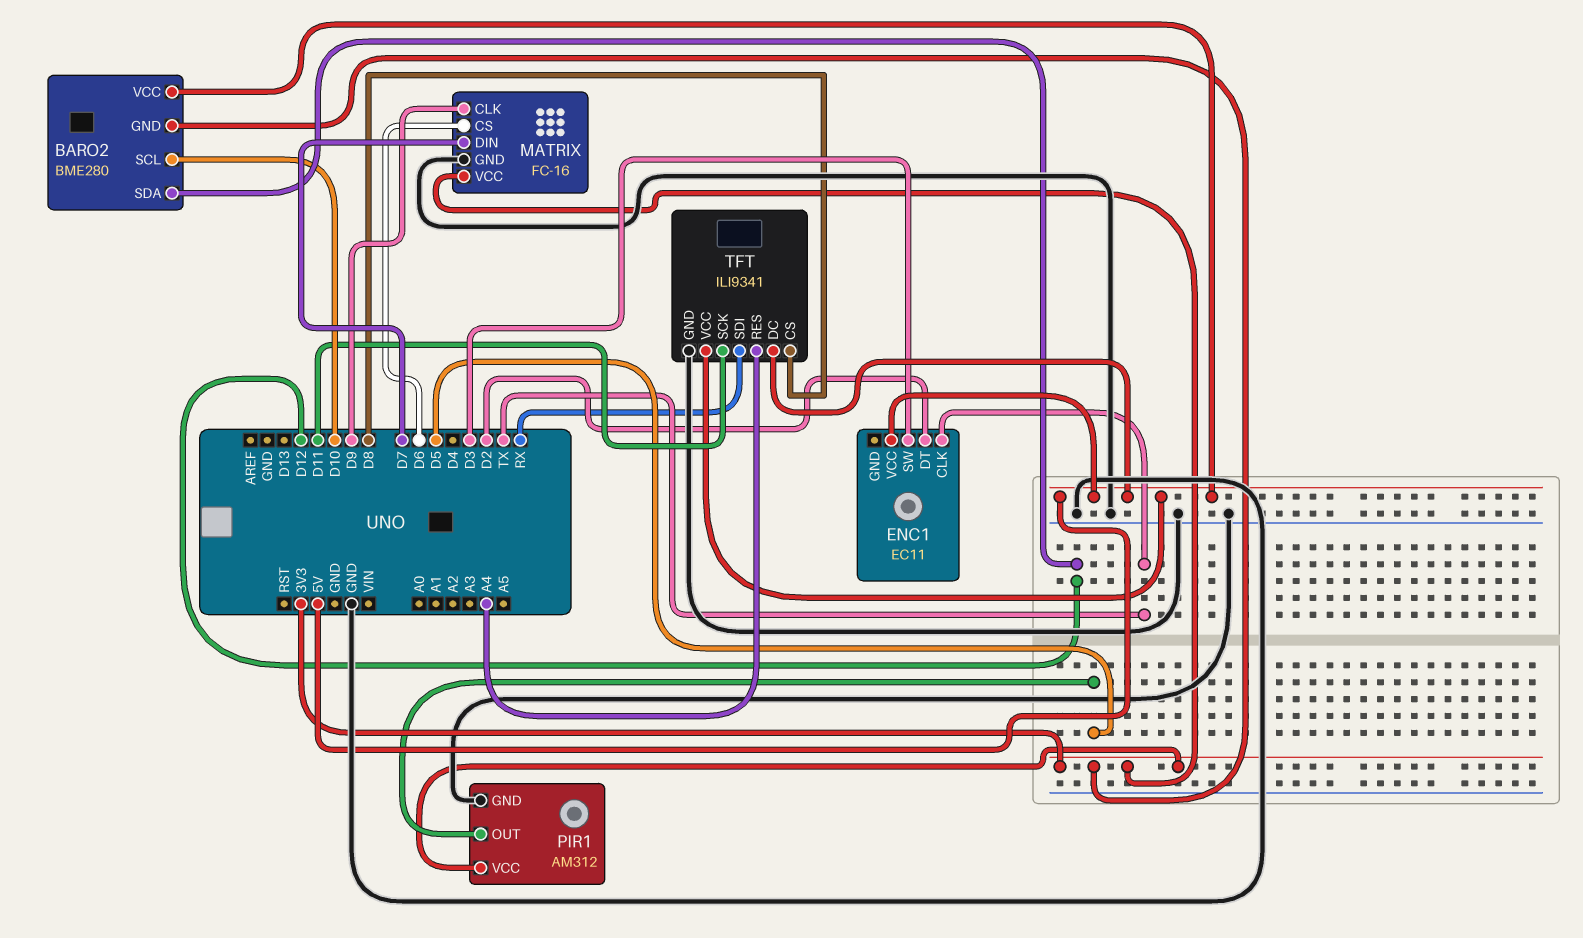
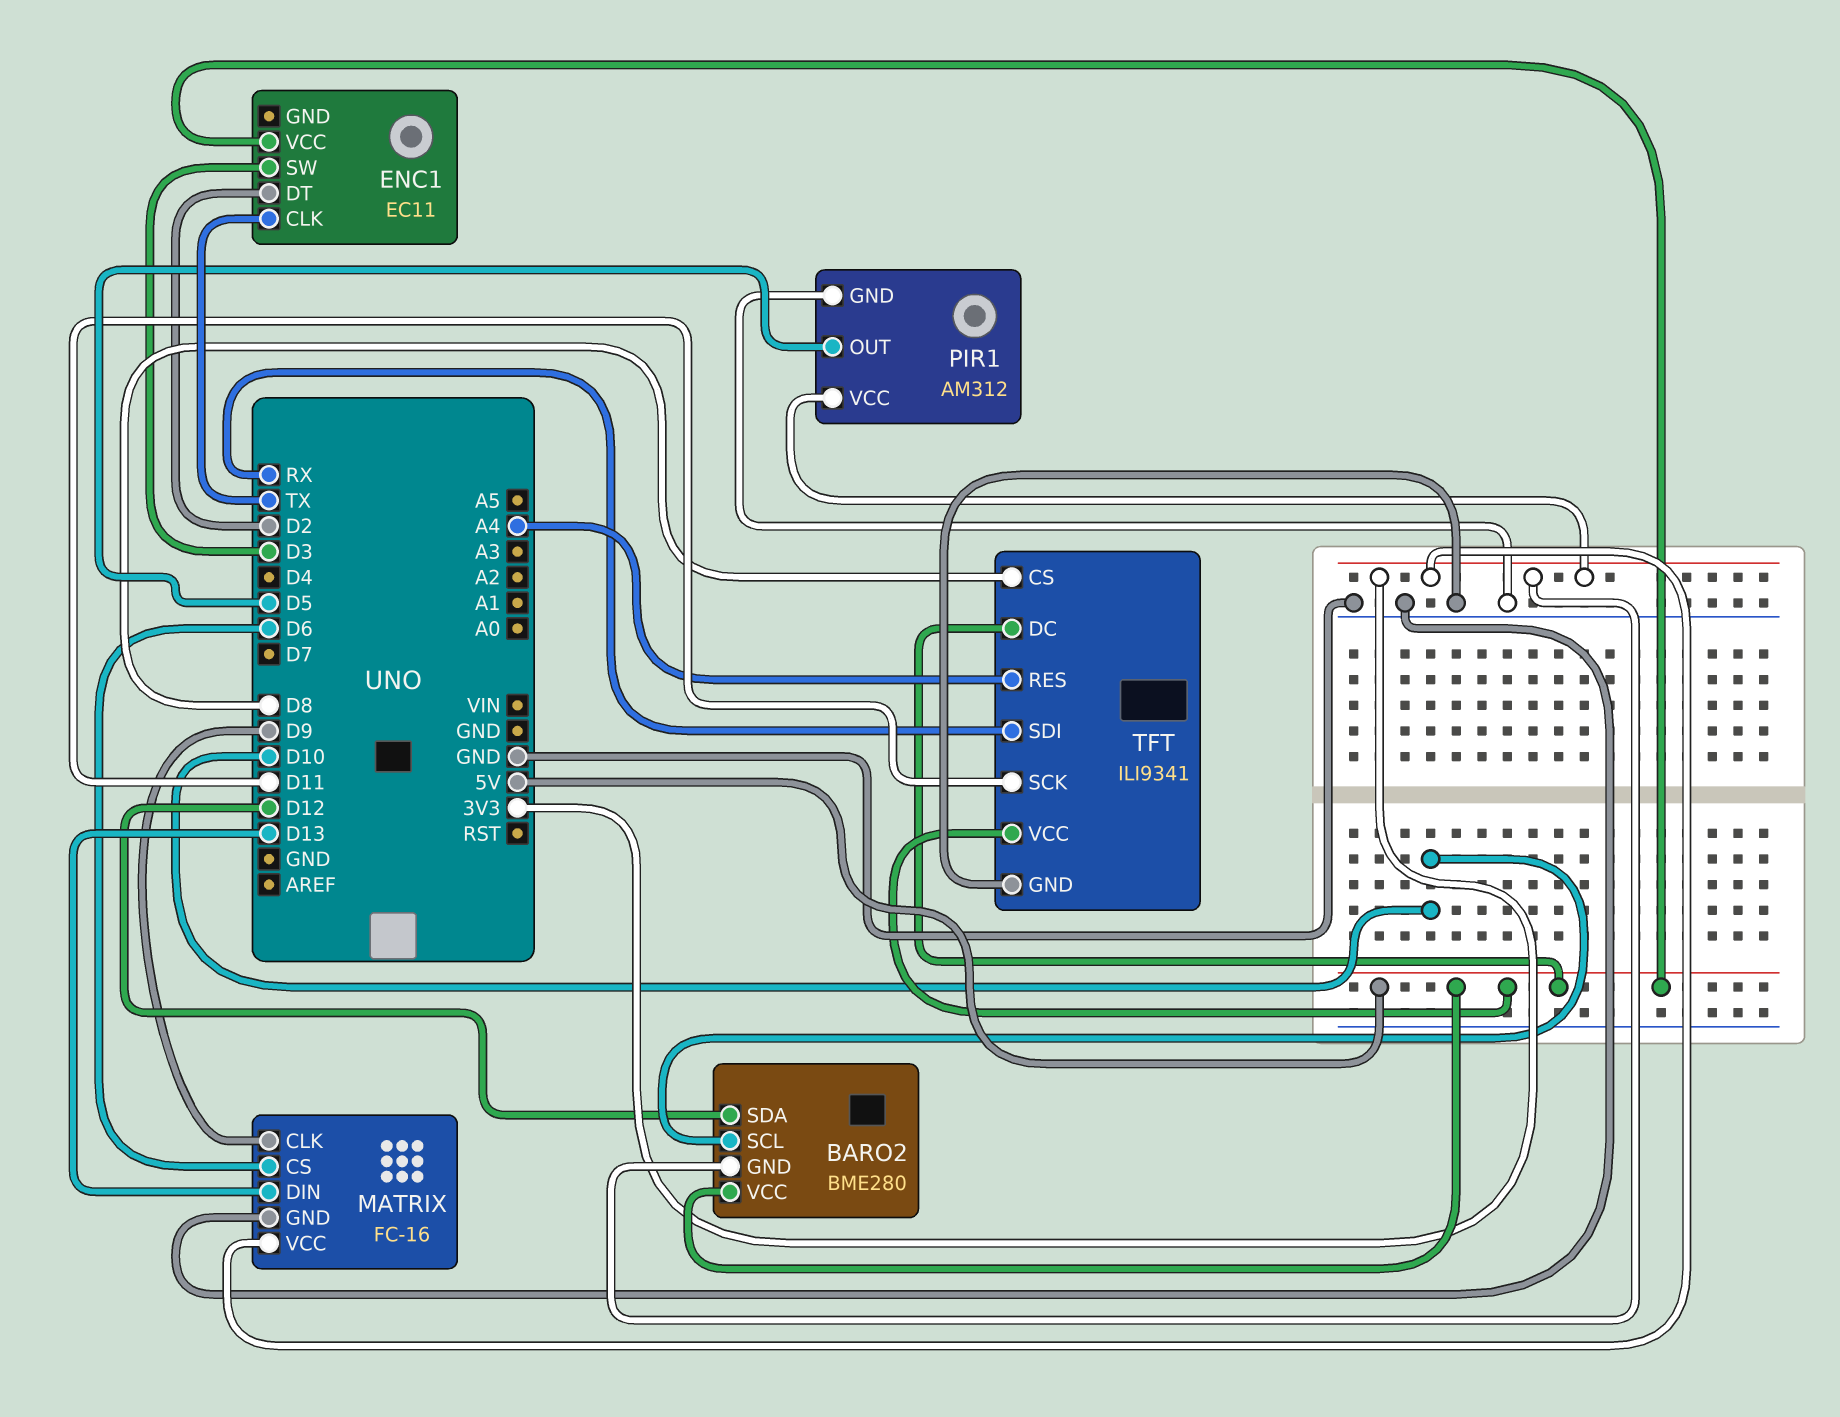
MATRIX pin DIN: D7 -> D13

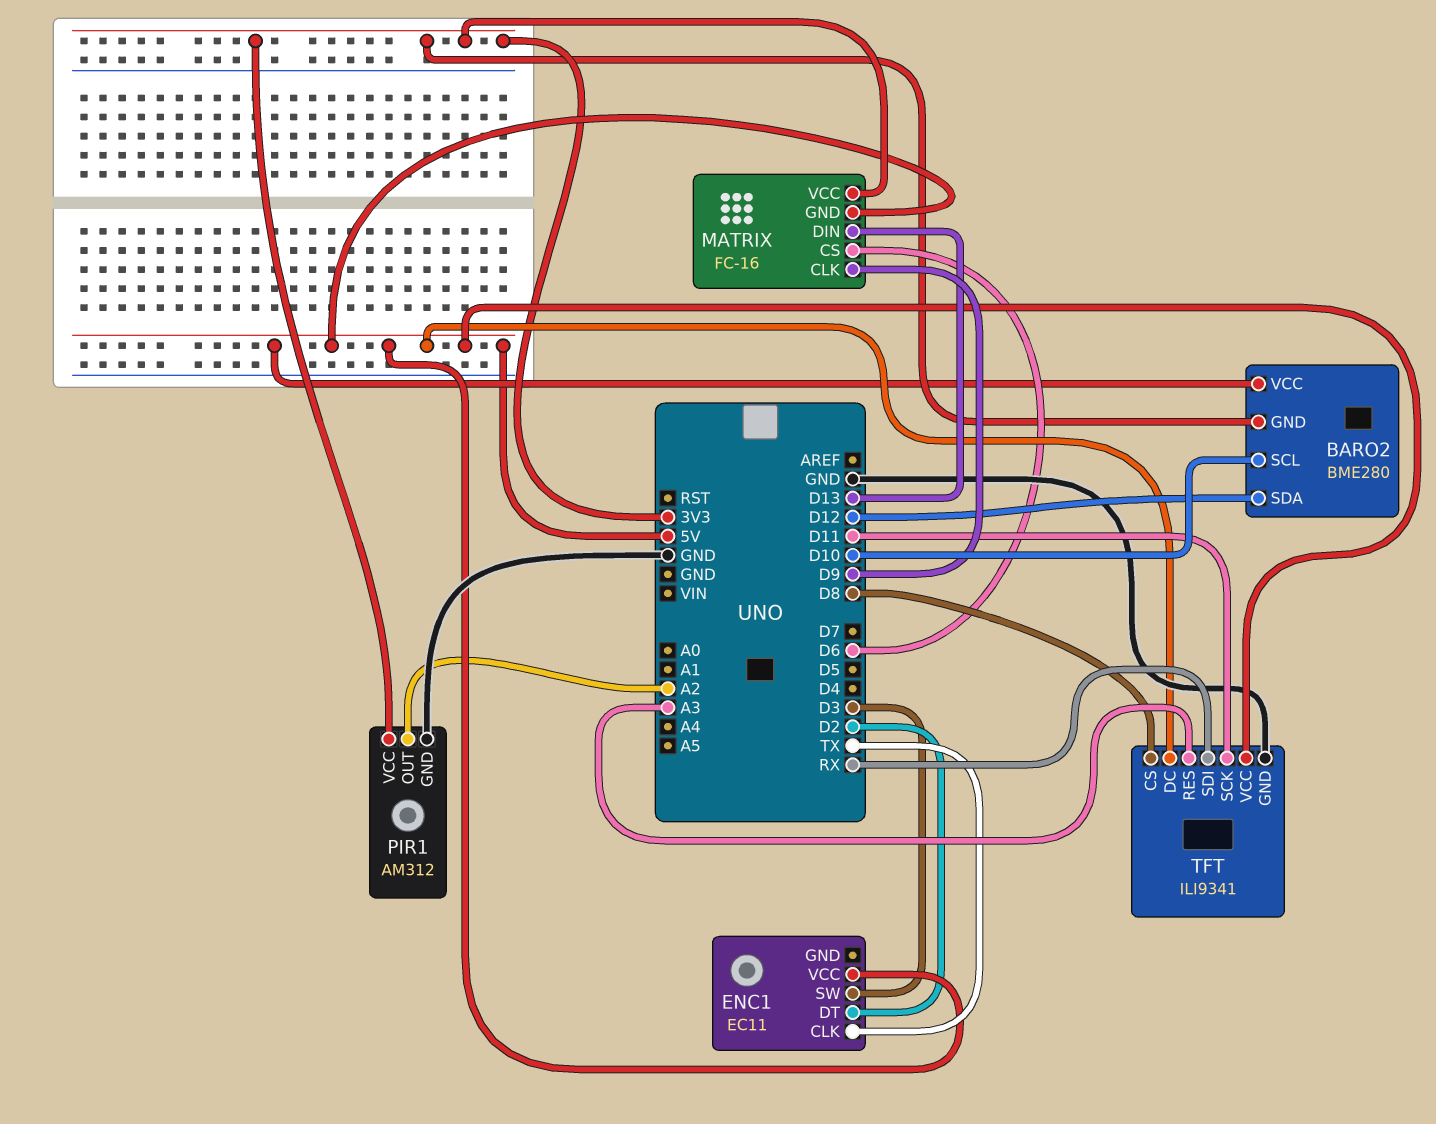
MATRIX pin GND: GND -> 5V
PIR1 pin OUT: D5 -> A2
TFT pin RES: A4 -> A3

